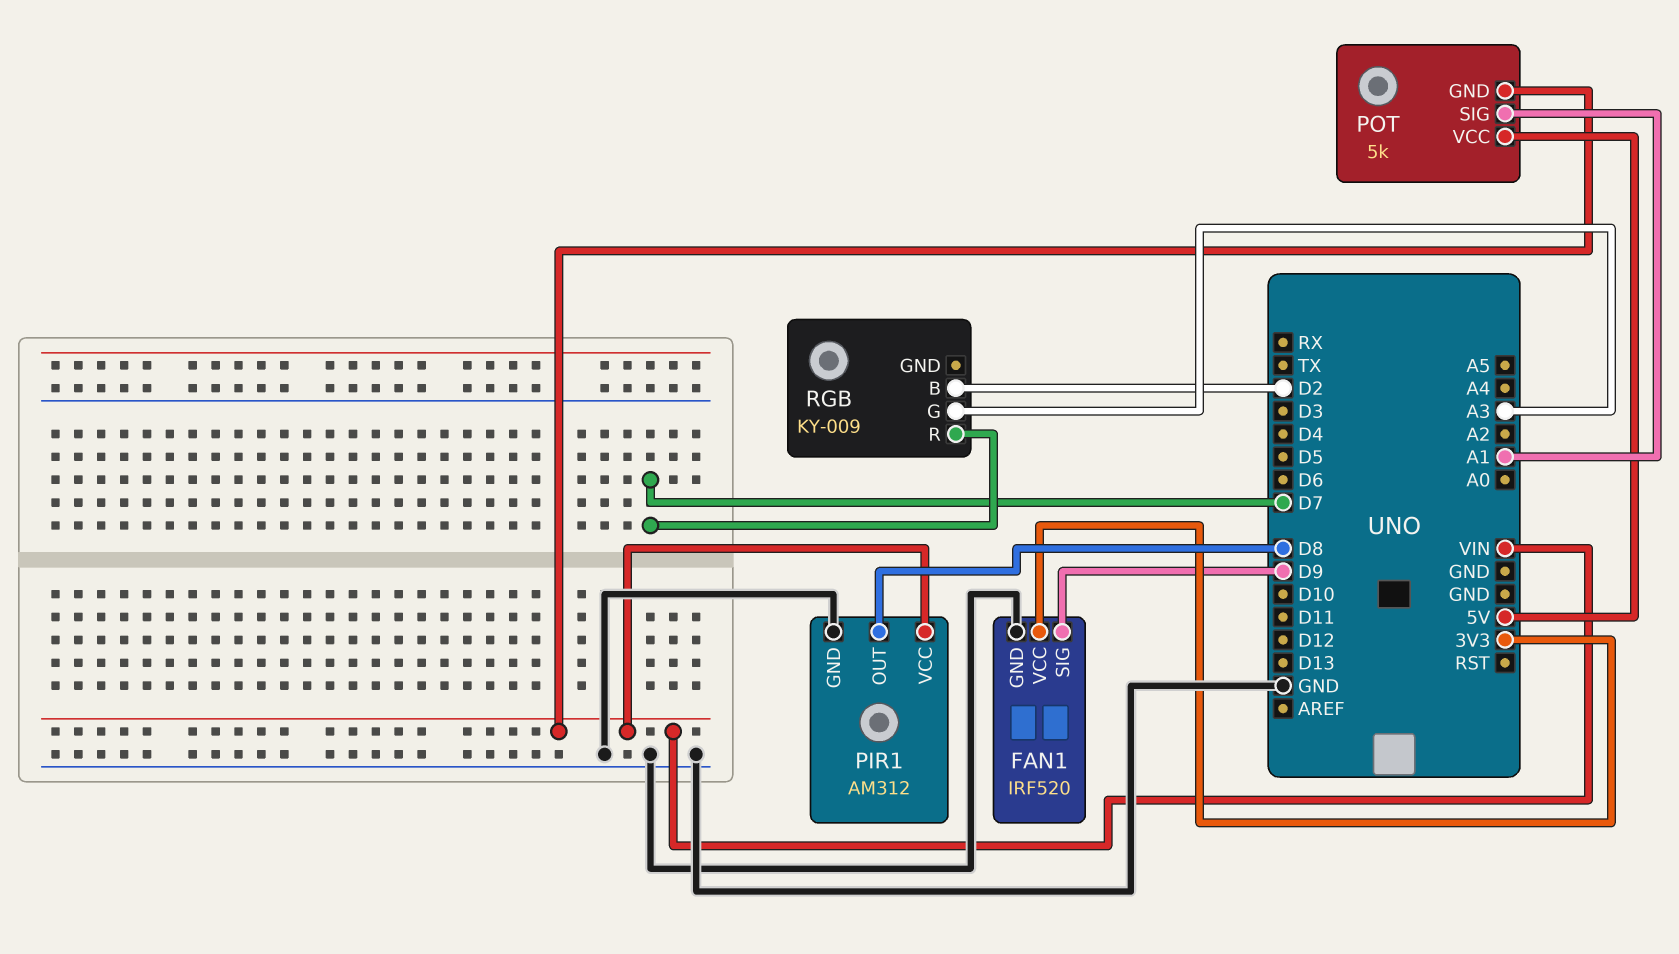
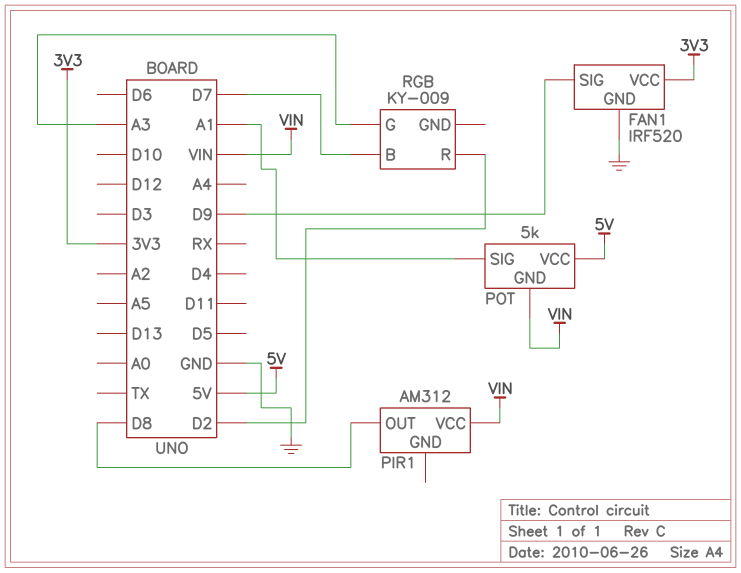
PIR1 pin GND: GND -> none
RGB pin B: D2 -> D7
RGB pin R: D7 -> D2

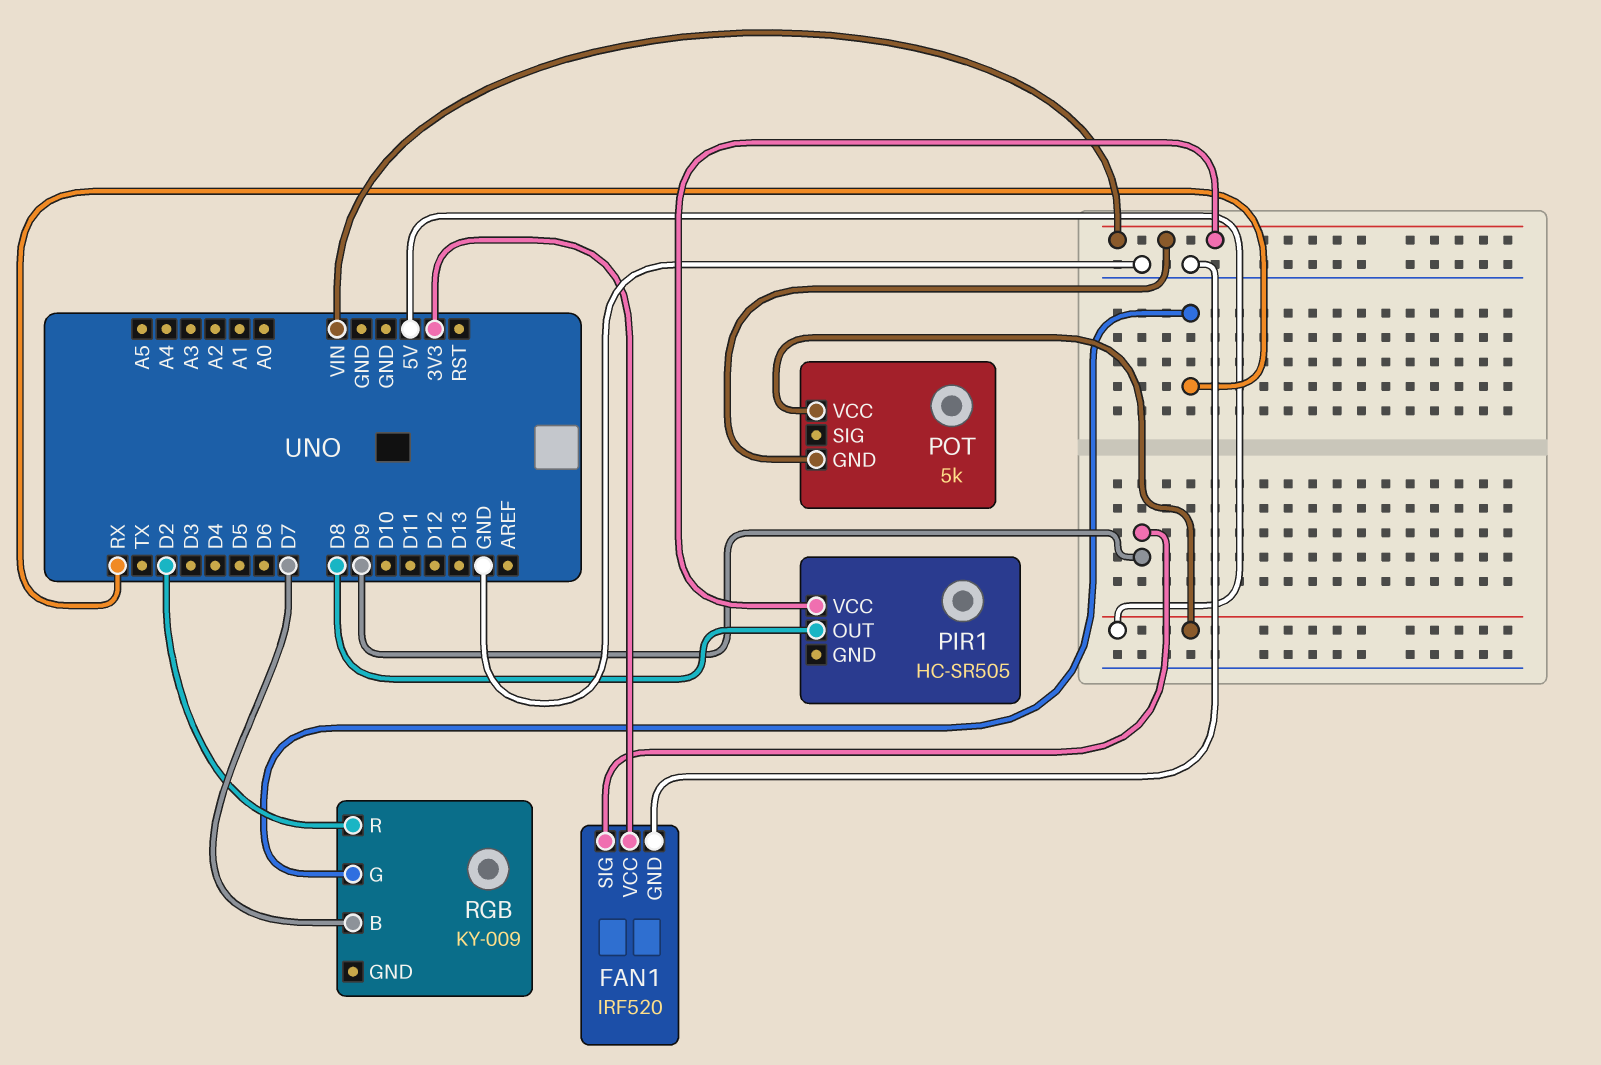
PIR1: AM312 -> HC-SR505
POT pin SIG: A1 -> none
RGB pin G: A3 -> RX

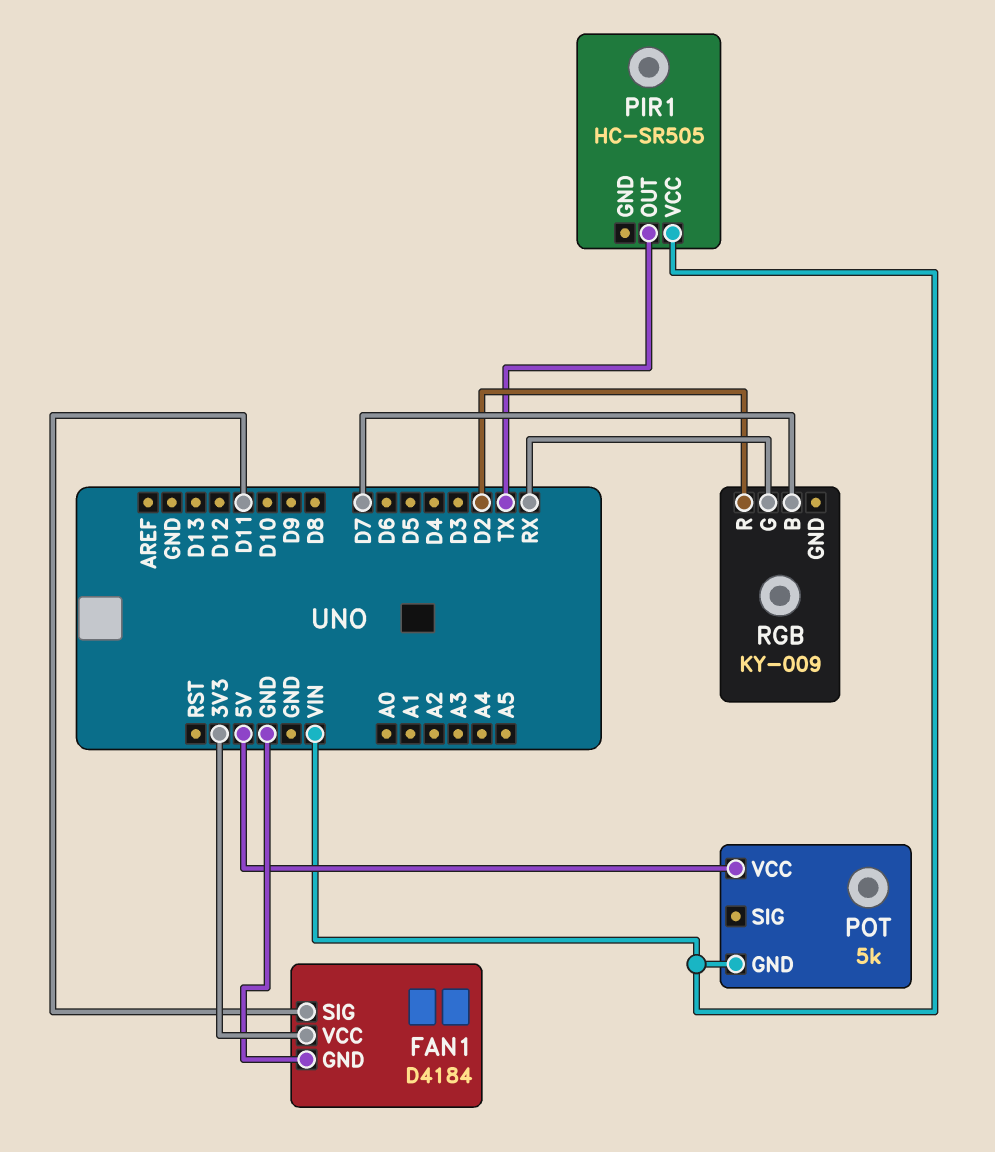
FAN1: IRF520 -> D4184
FAN1 pin SIG: D9 -> D11
PIR1 pin OUT: D8 -> TX

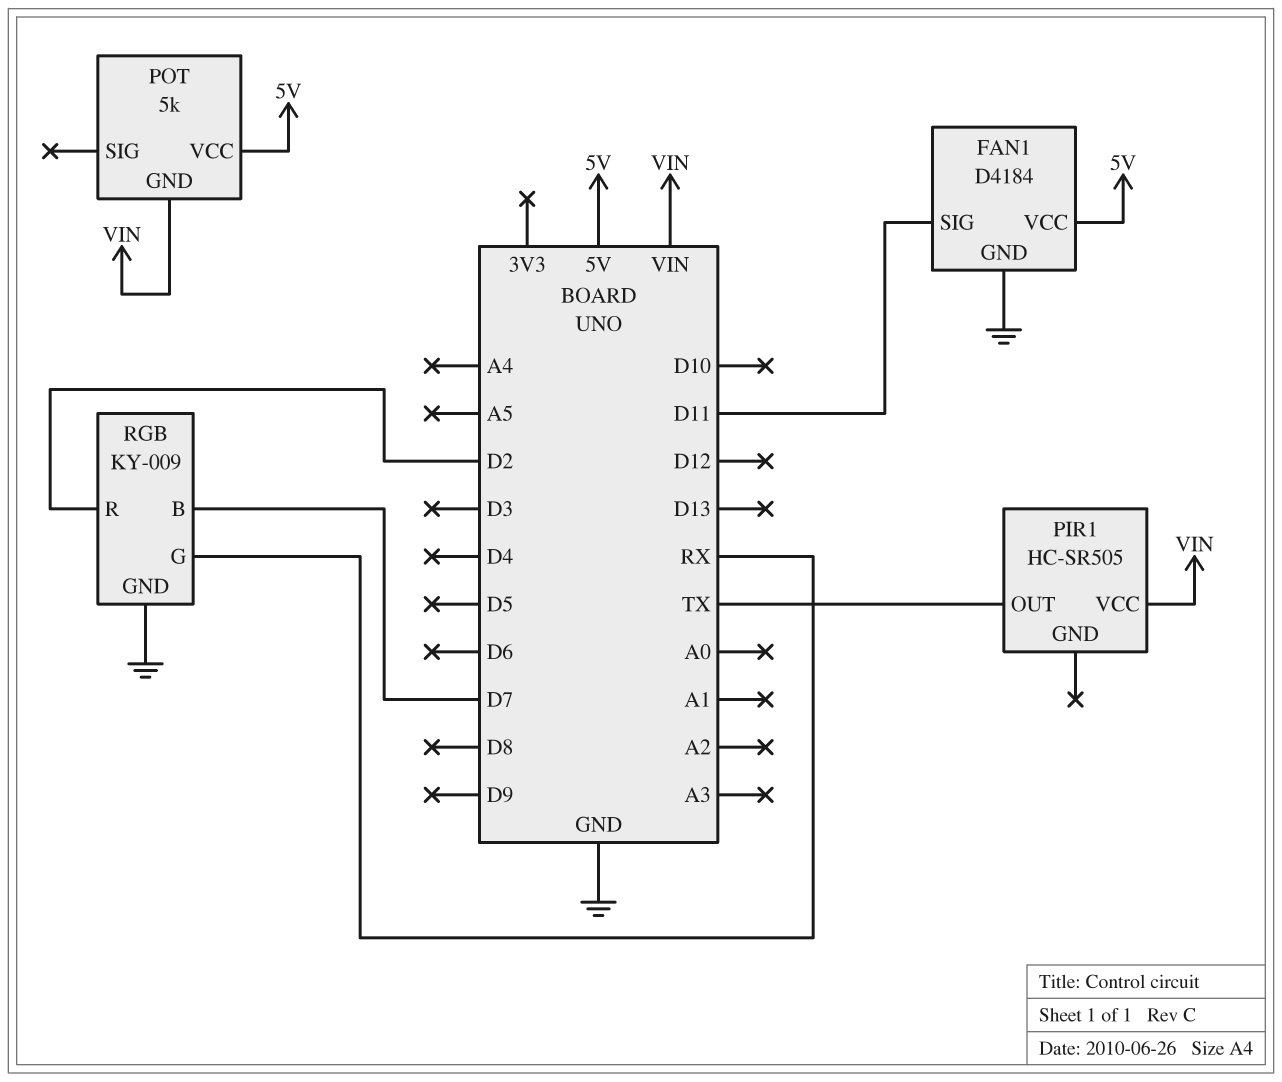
FAN1 pin VCC: 3V3 -> 5V
RGB pin GND: none -> GND

